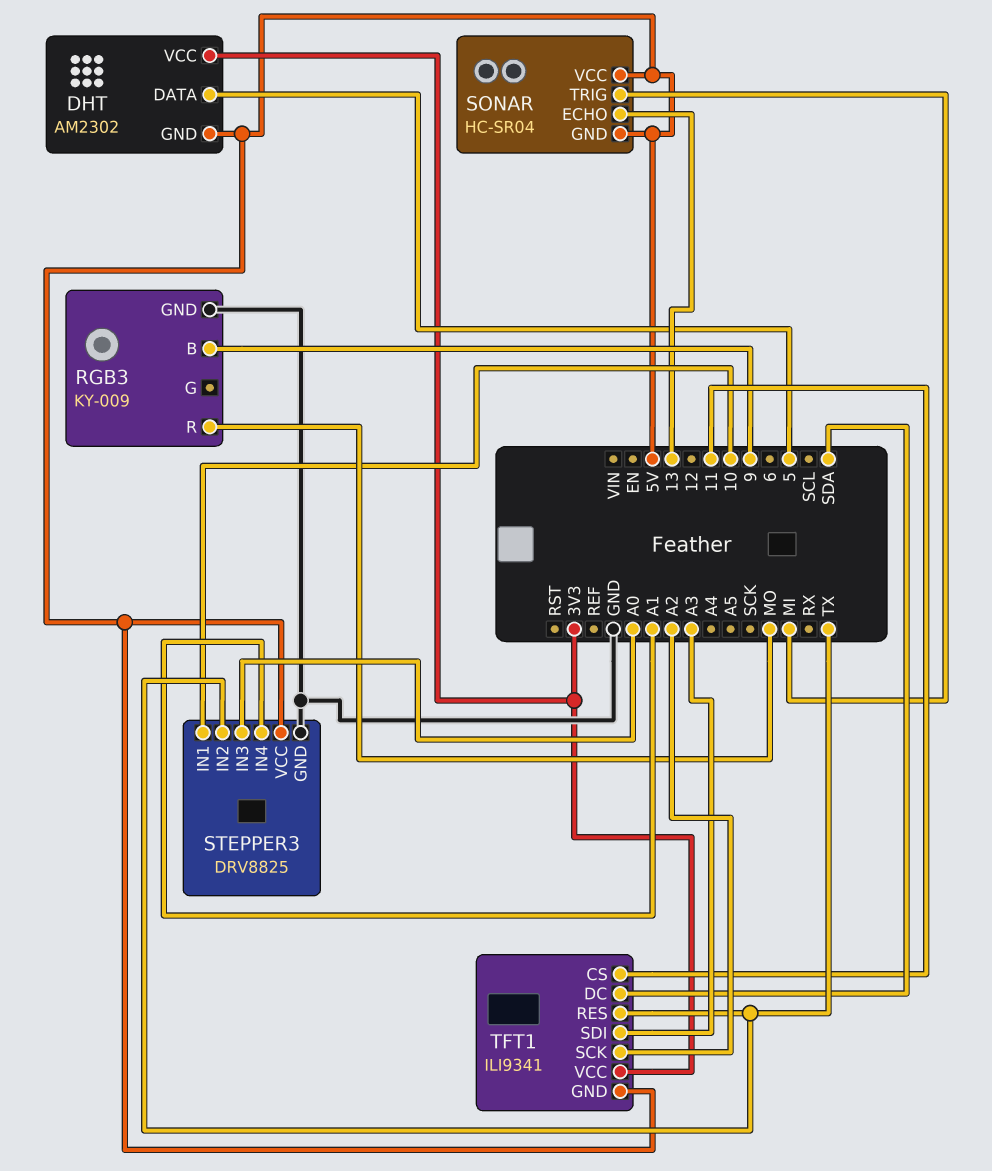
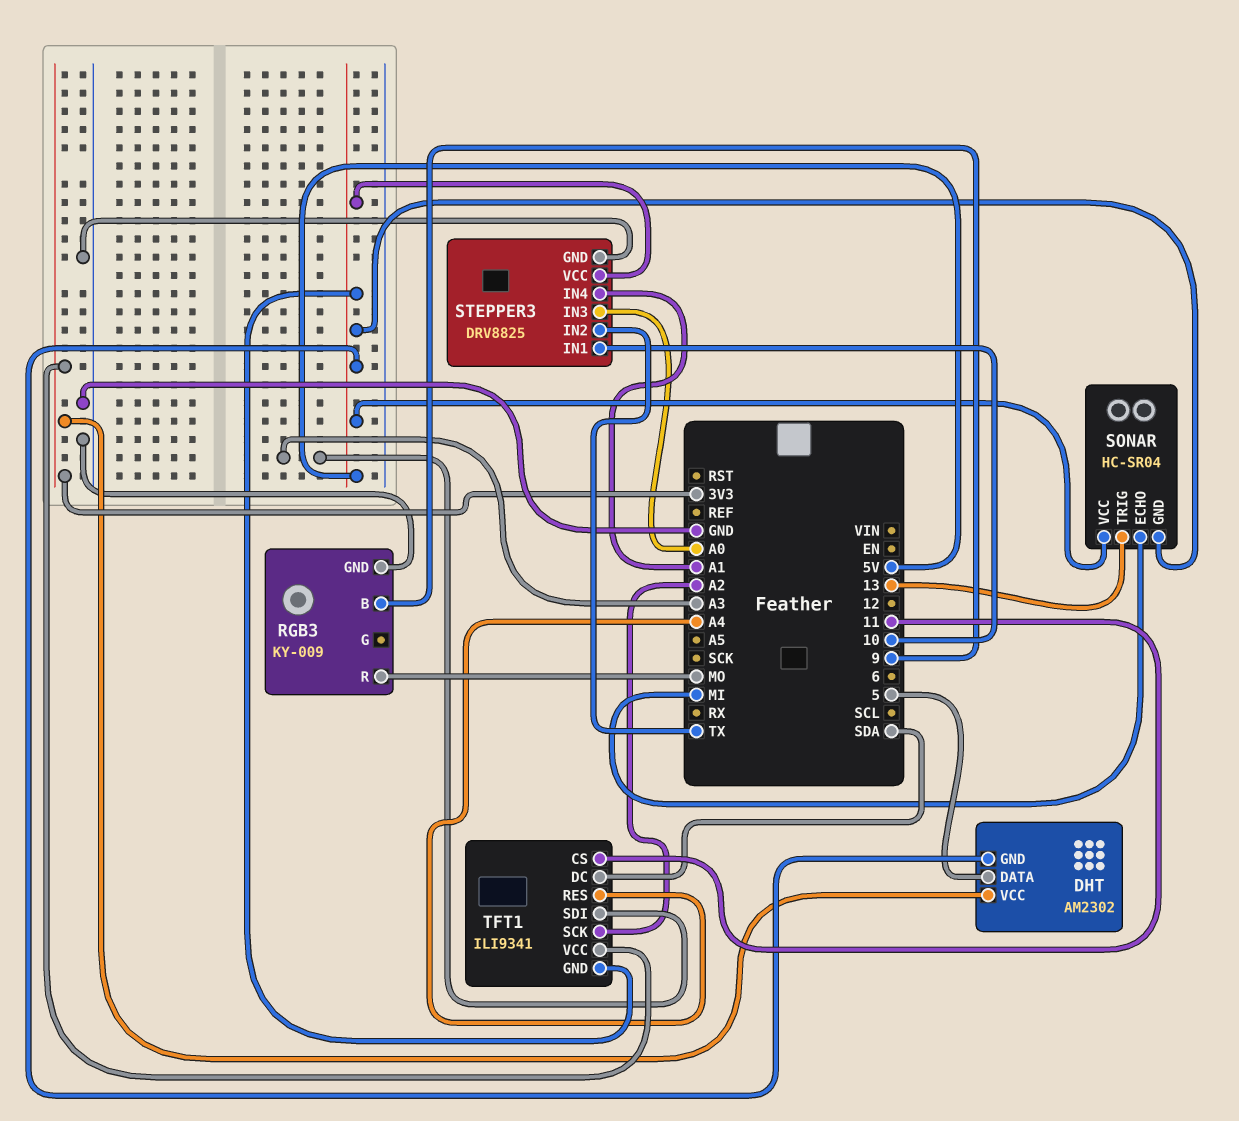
SONAR pin ECHO: 13 -> MI
SONAR pin TRIG: MI -> 13
TFT1 pin RES: TX -> A4

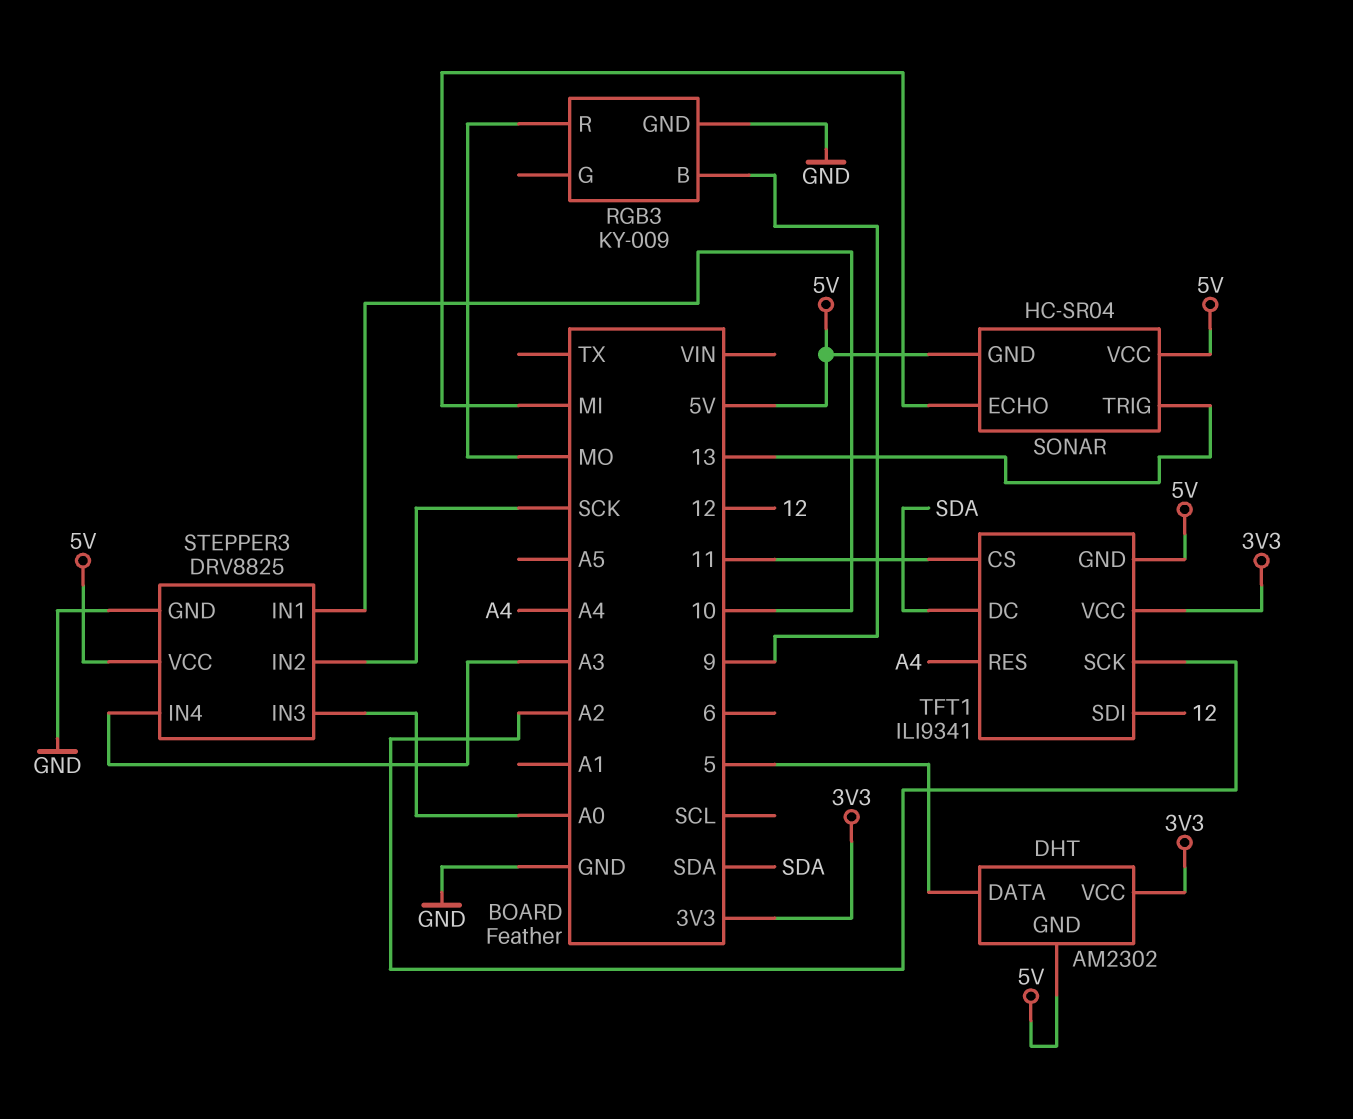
STEPPER3 pin IN2: TX -> SCK
STEPPER3 pin IN4: A1 -> A3
TFT1 pin SDI: A3 -> 12

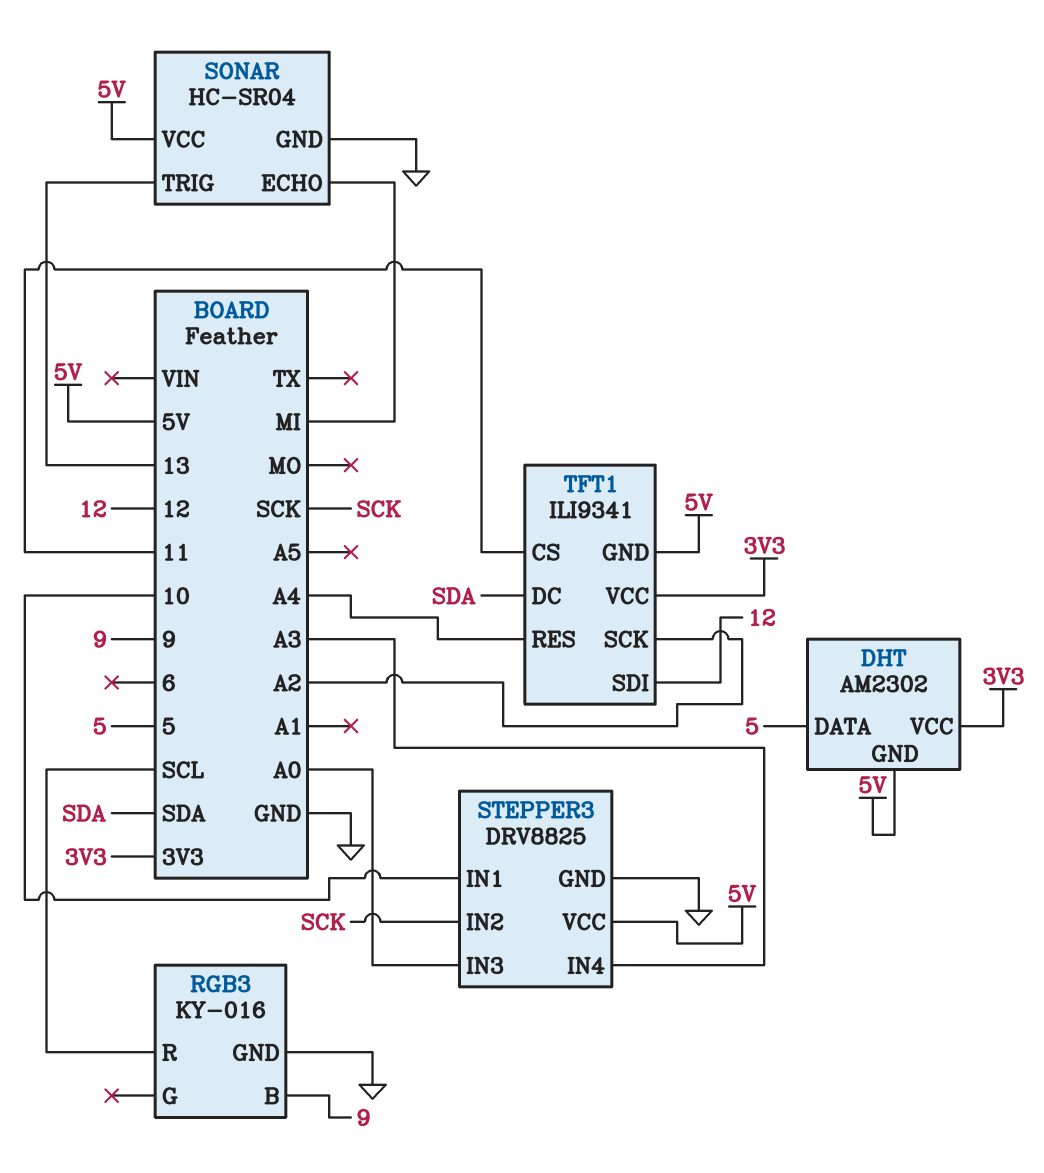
RGB3: KY-009 -> KY-016
RGB3 pin R: MO -> SCL
SONAR pin GND: 5V -> GND

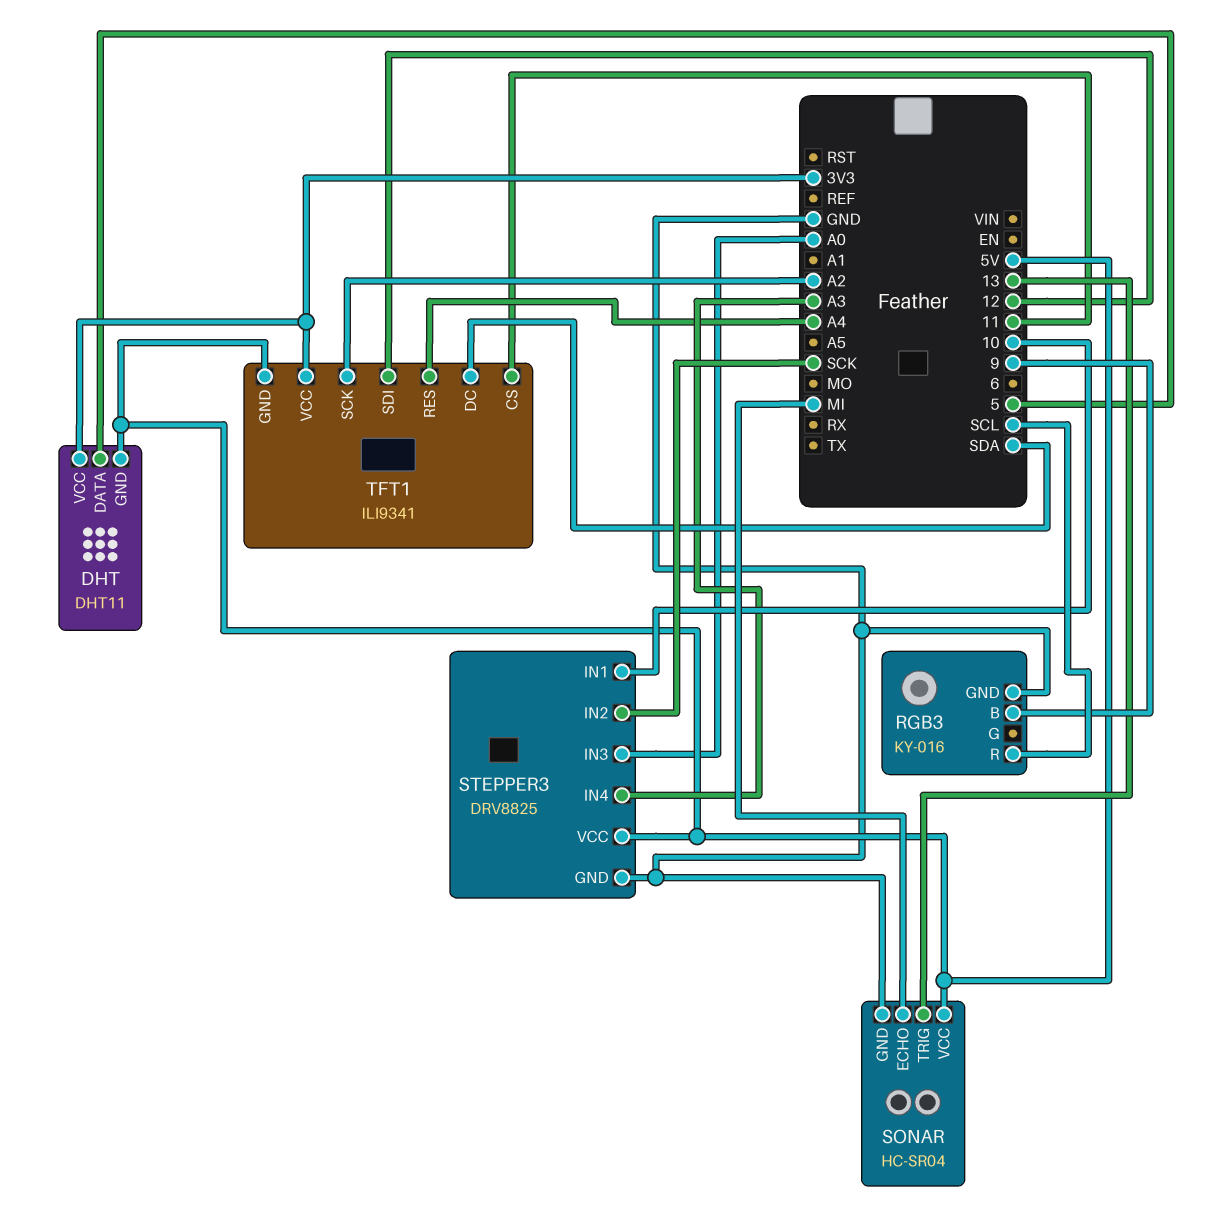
DHT: AM2302 -> DHT11

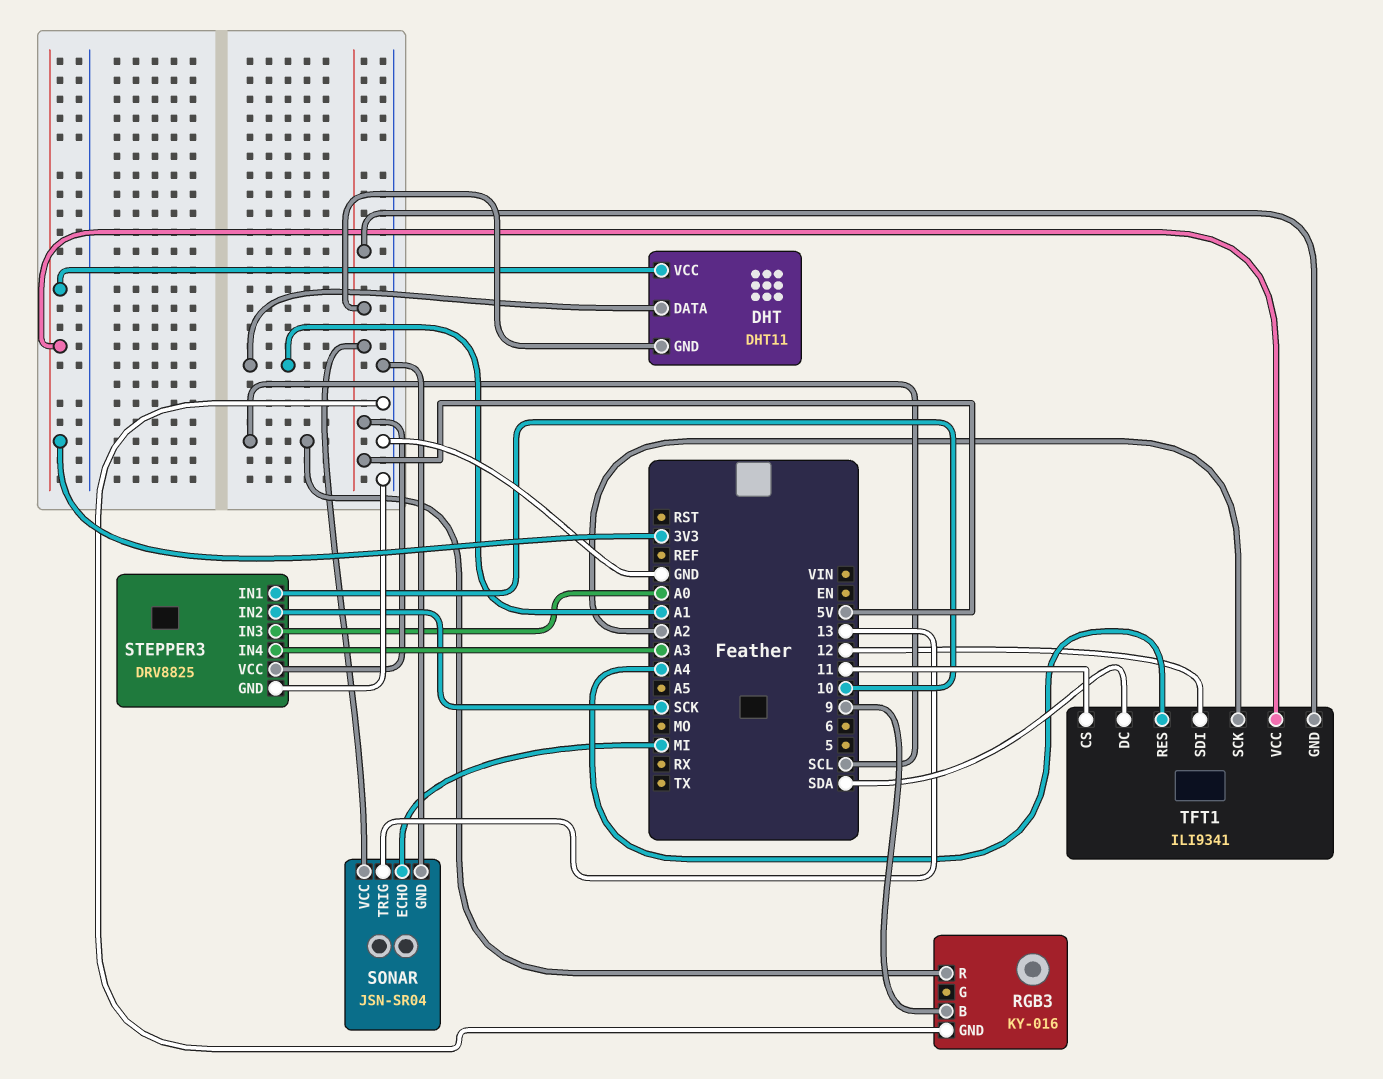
DHT pin DATA: 5 -> A1
SONAR: HC-SR04 -> JSN-SR04

